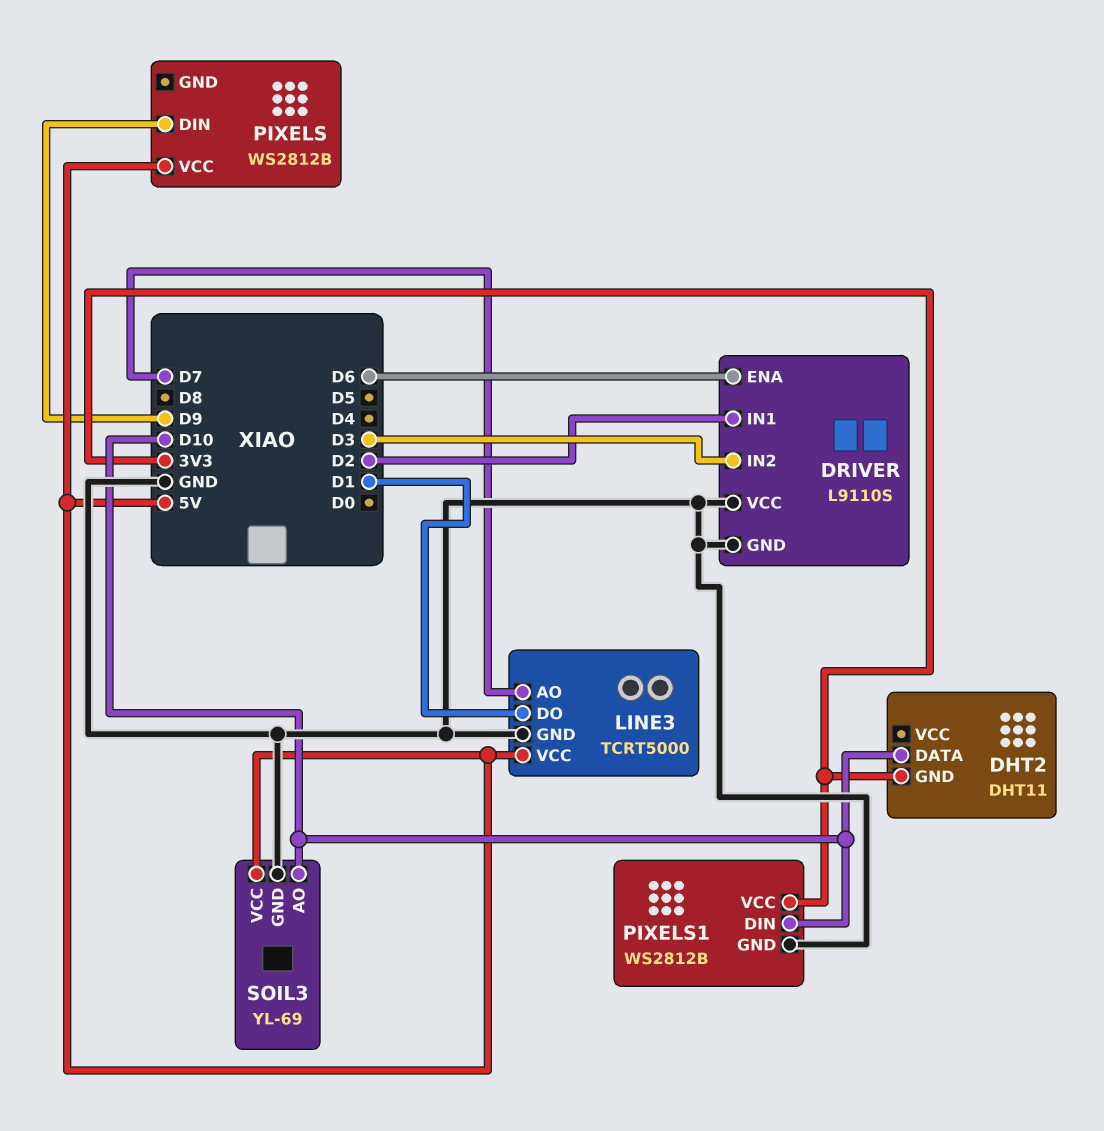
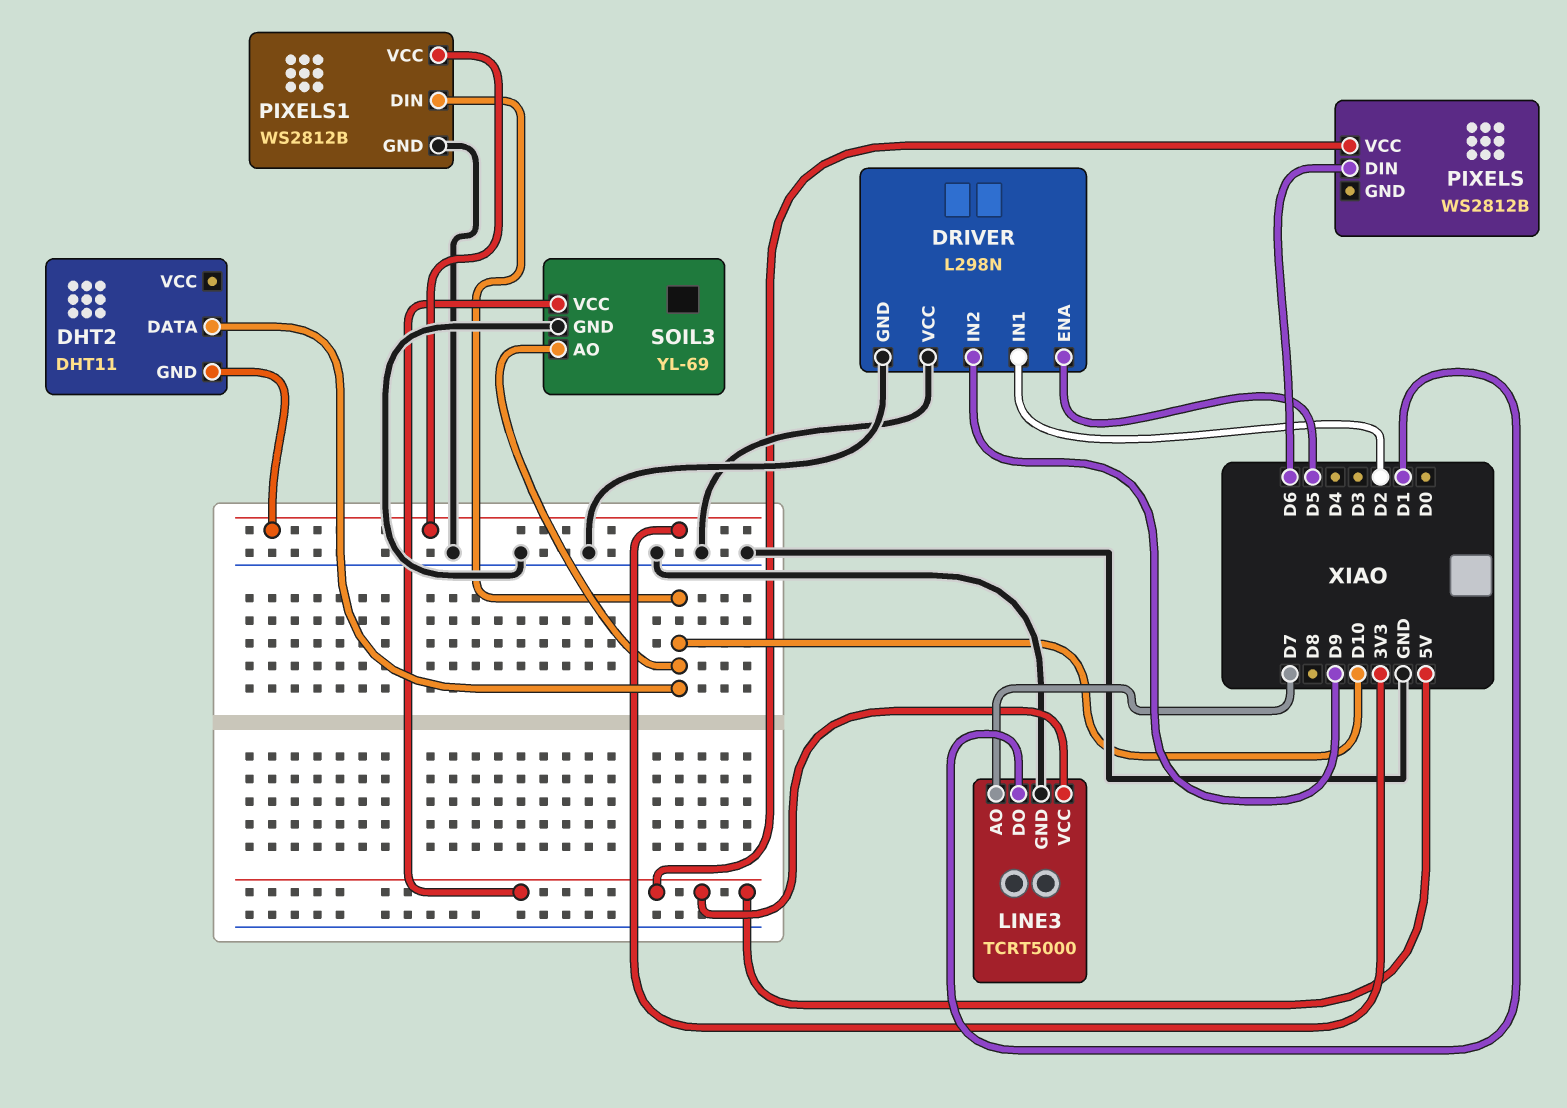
DRIVER: L9110S -> L298N
DRIVER pin ENA: D6 -> D5
DRIVER pin IN2: D3 -> D9
PIXELS pin DIN: D9 -> D6

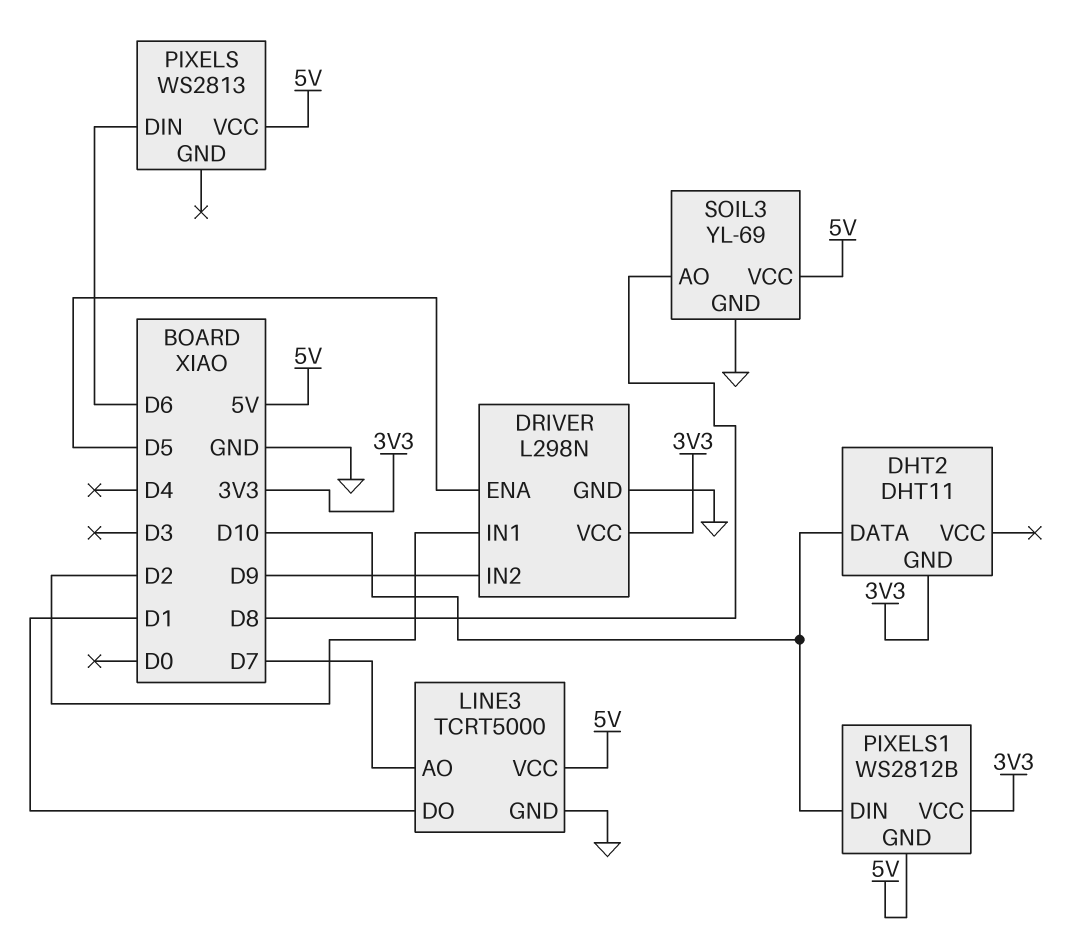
DRIVER pin VCC: GND -> 3V3
PIXELS: WS2812B -> WS2813
PIXELS1 pin GND: GND -> 5V
SOIL3 pin AO: D10 -> D8

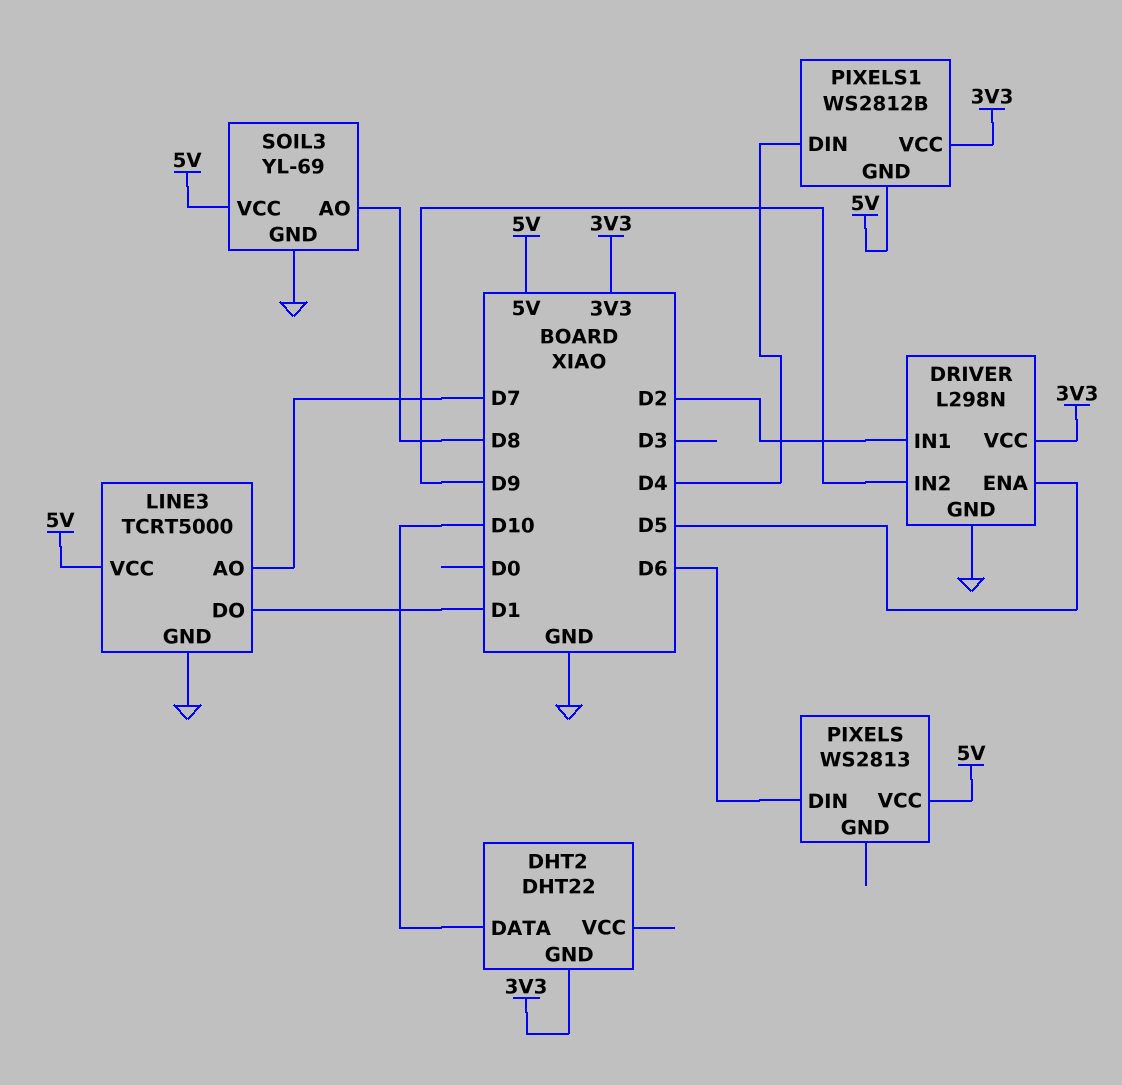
DHT2: DHT11 -> DHT22
PIXELS1 pin DIN: D10 -> D4

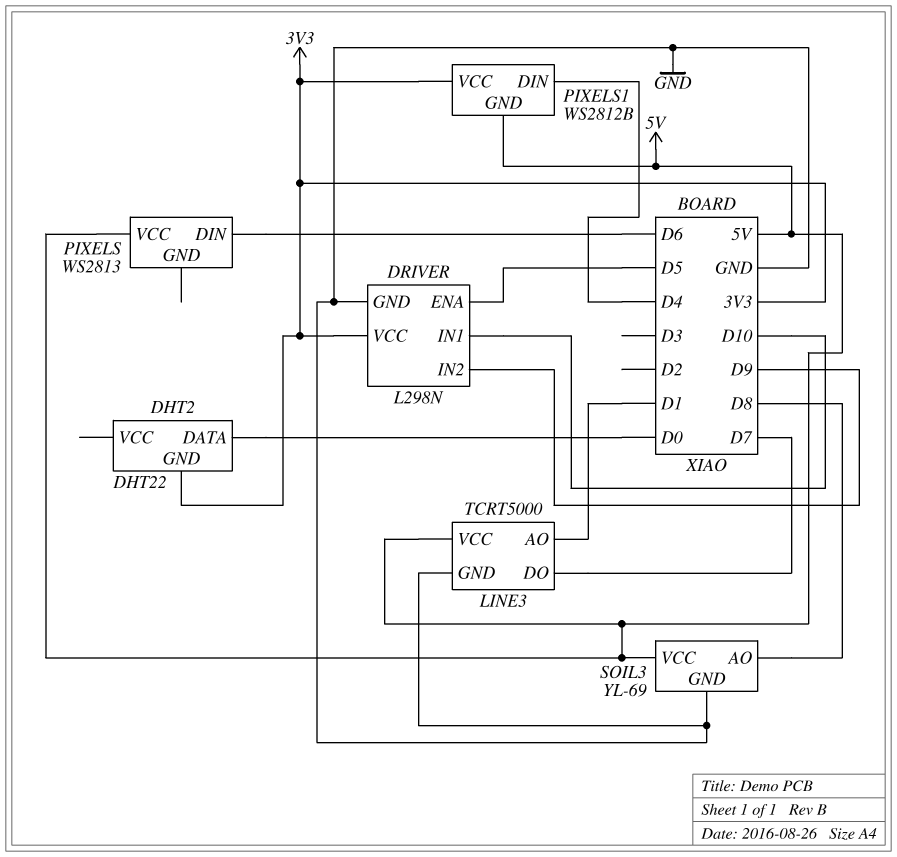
DHT2 pin DATA: D10 -> D0
DRIVER pin IN1: D2 -> D10
LINE3 pin AO: D7 -> D1
LINE3 pin DO: D1 -> D7

